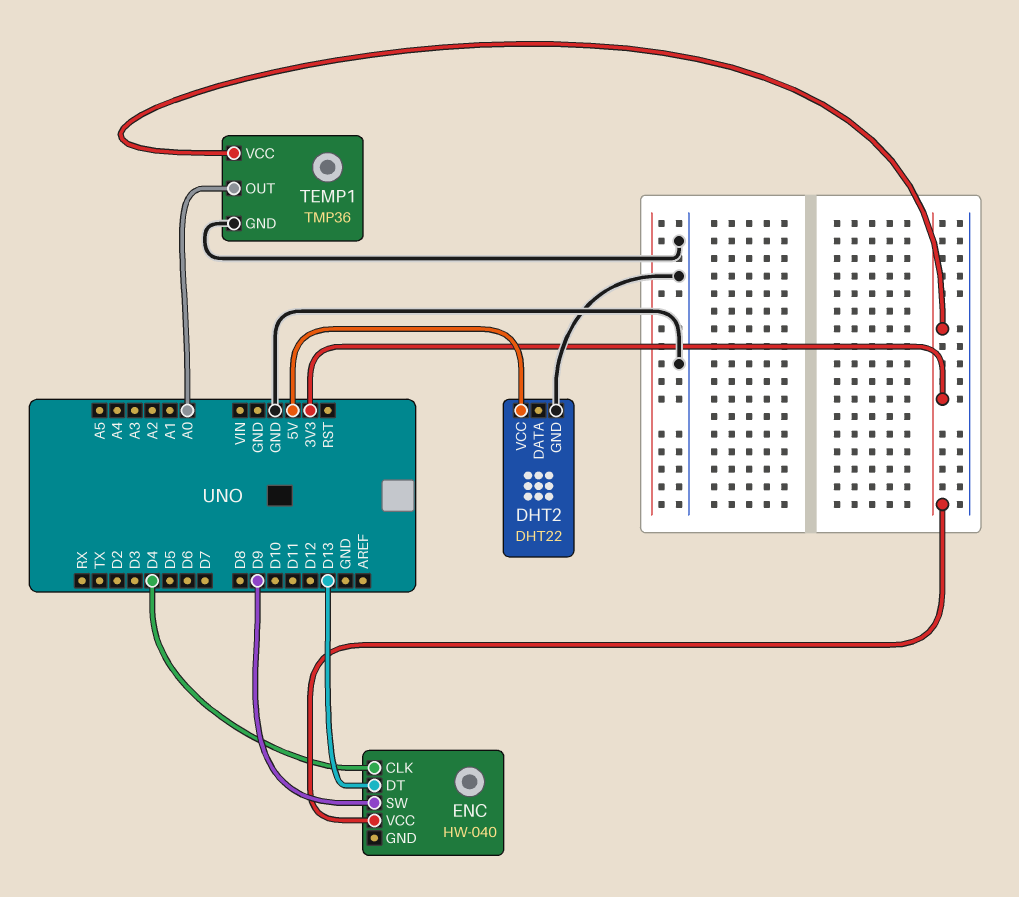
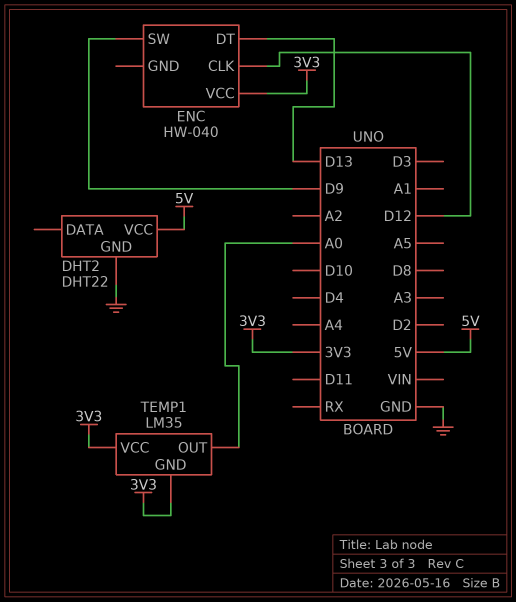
ENC pin CLK: D4 -> D12
TEMP1: TMP36 -> LM35
TEMP1 pin GND: GND -> 3V3

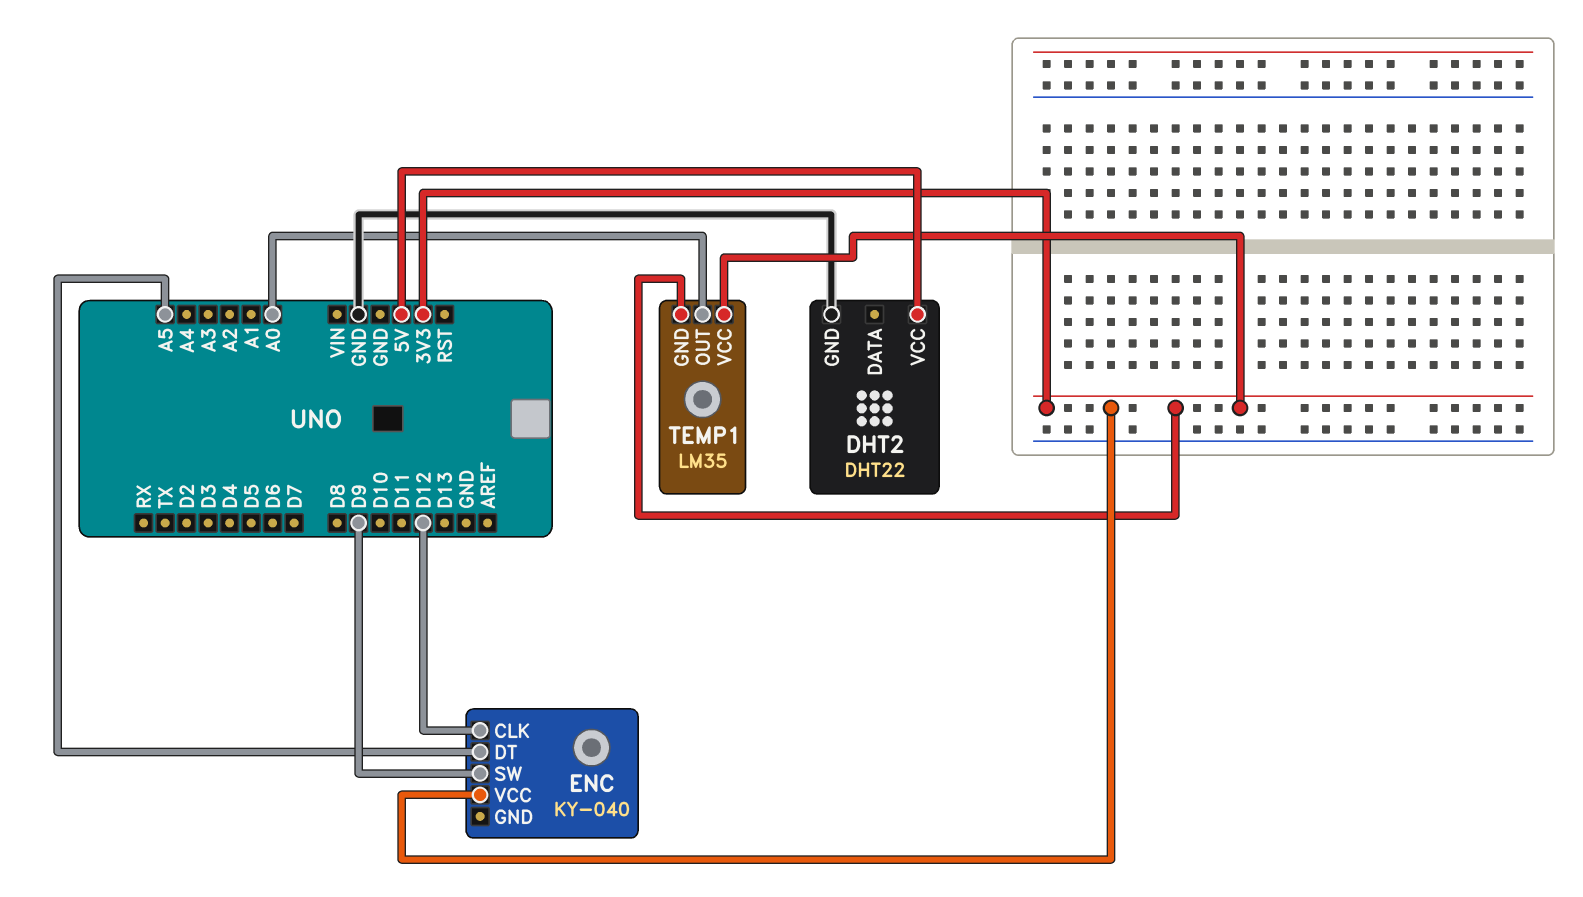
ENC: HW-040 -> KY-040
ENC pin DT: D13 -> A5

